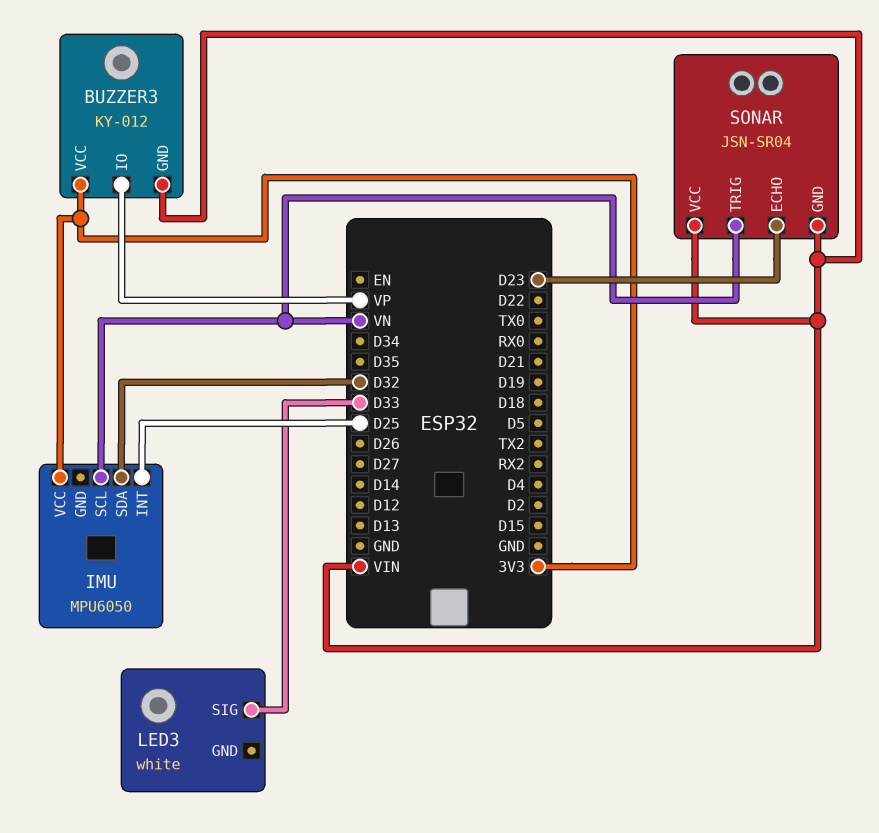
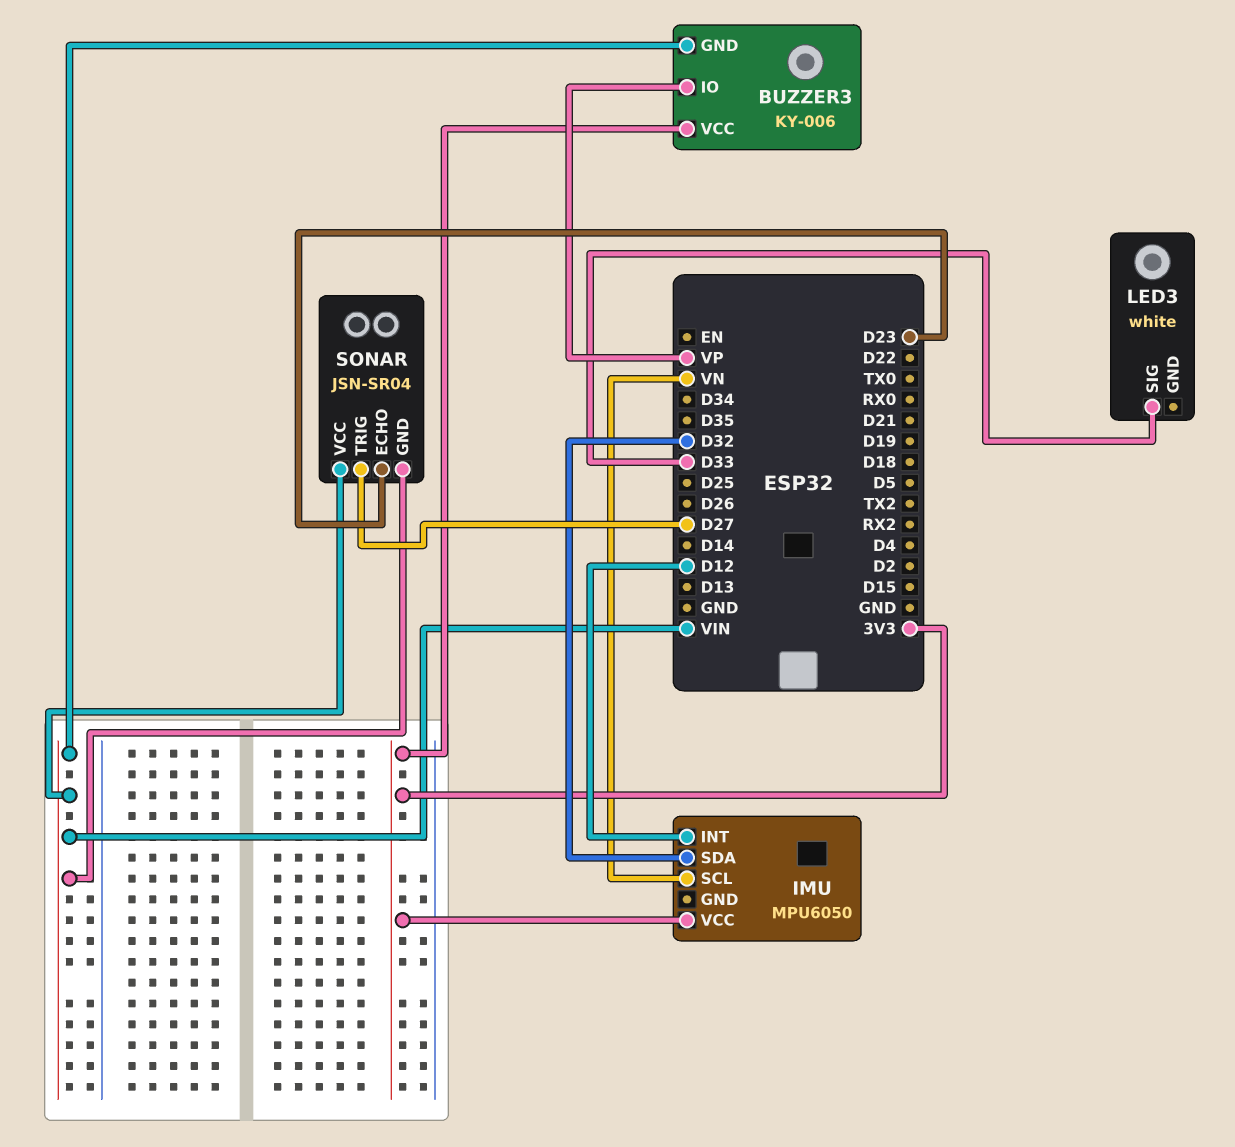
BUZZER3: KY-012 -> KY-006
IMU pin INT: D25 -> D12
SONAR pin TRIG: VN -> D27

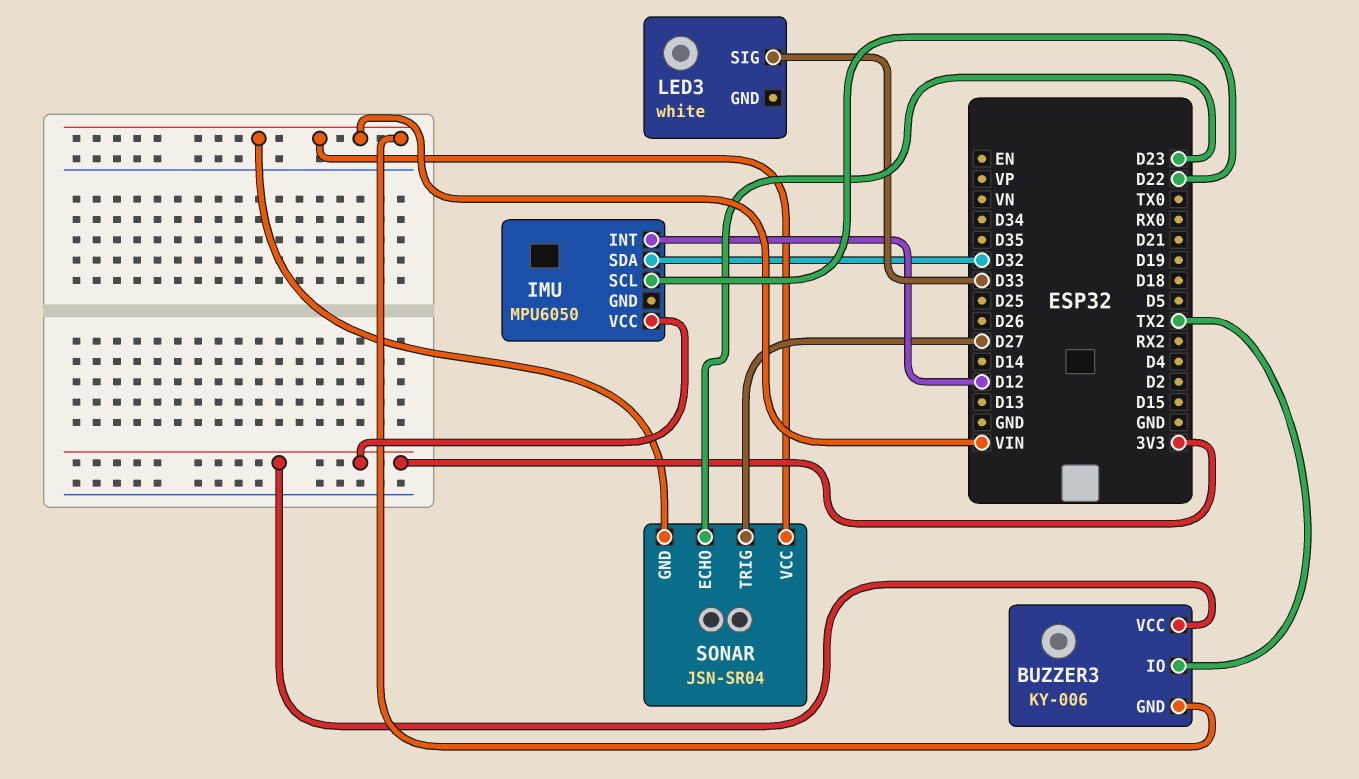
BUZZER3 pin IO: VP -> TX2
IMU pin SCL: VN -> D22

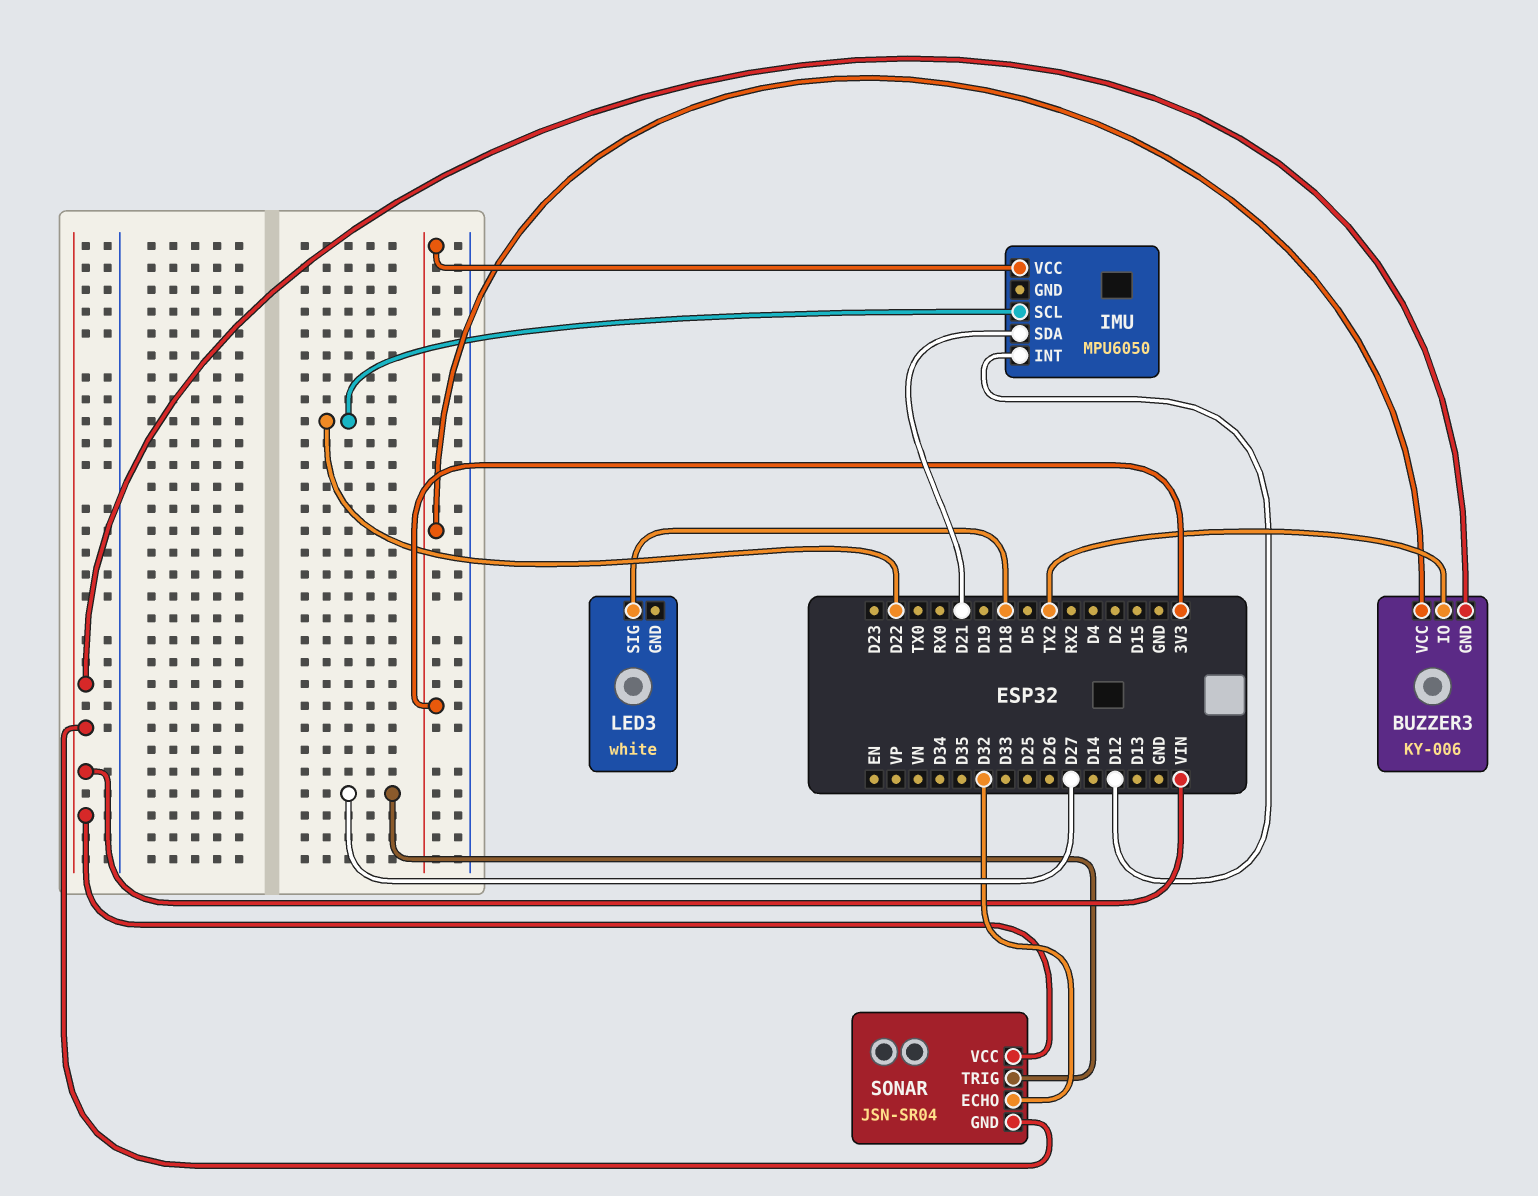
IMU pin SDA: D32 -> D21
LED3 pin SIG: D33 -> D18
SONAR pin ECHO: D23 -> D32

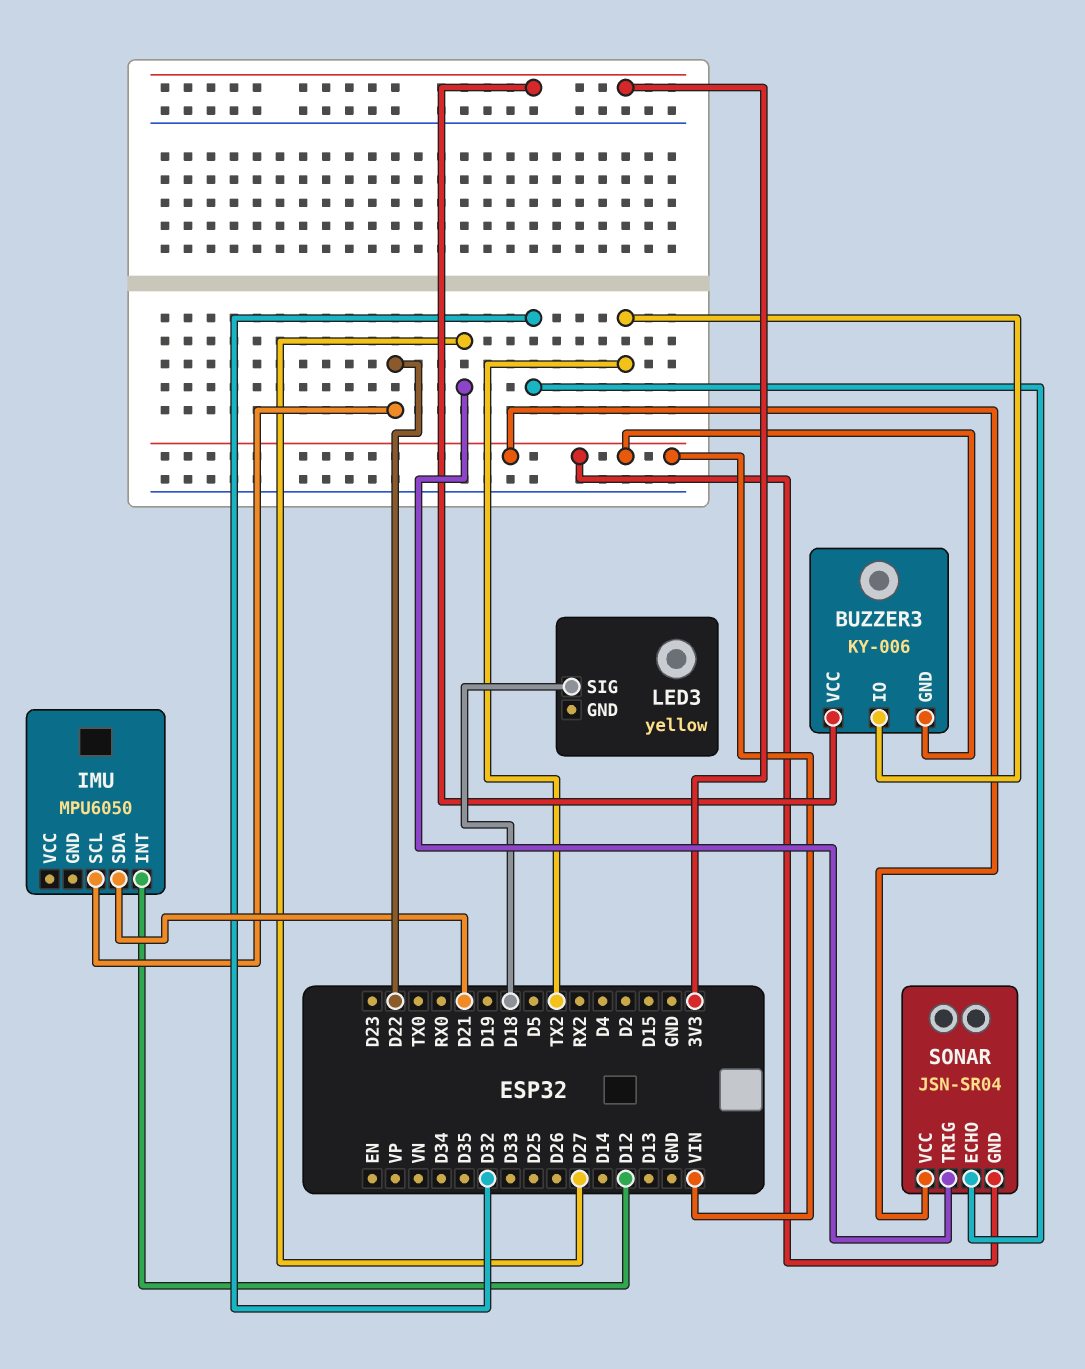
IMU pin VCC: 3V3 -> none
LED3: white -> yellow

